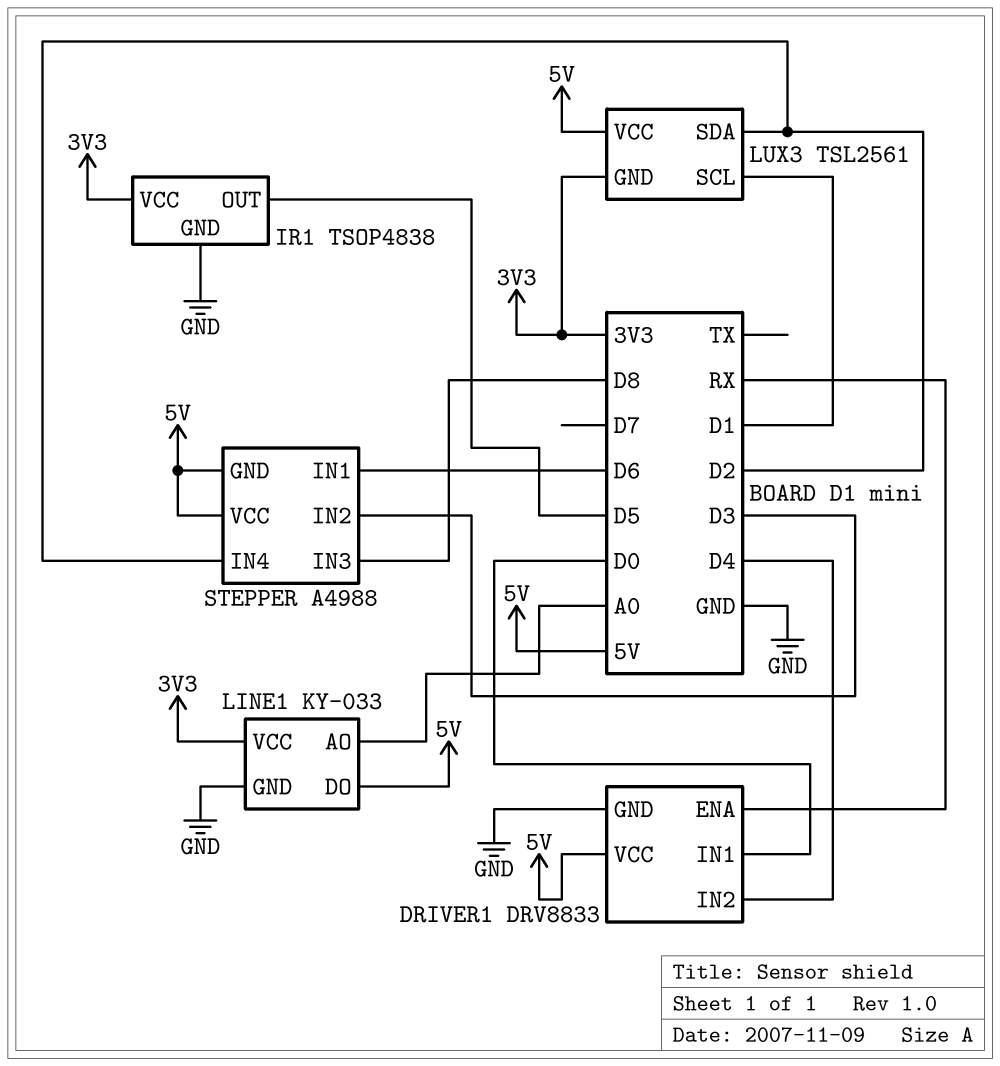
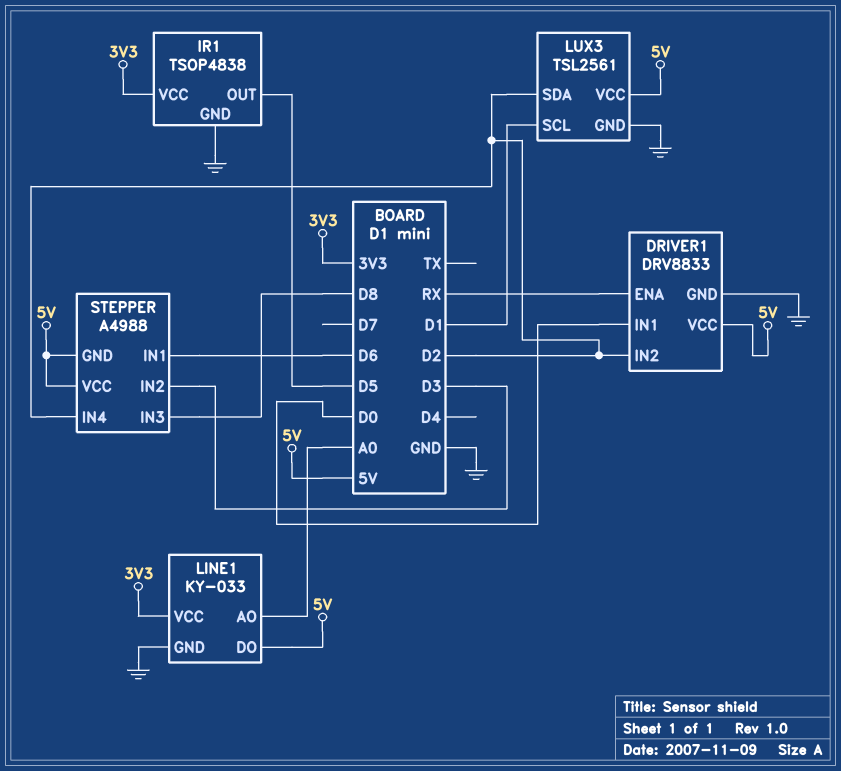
DRIVER1 pin IN2: D4 -> D2
LUX3 pin GND: 3V3 -> GND

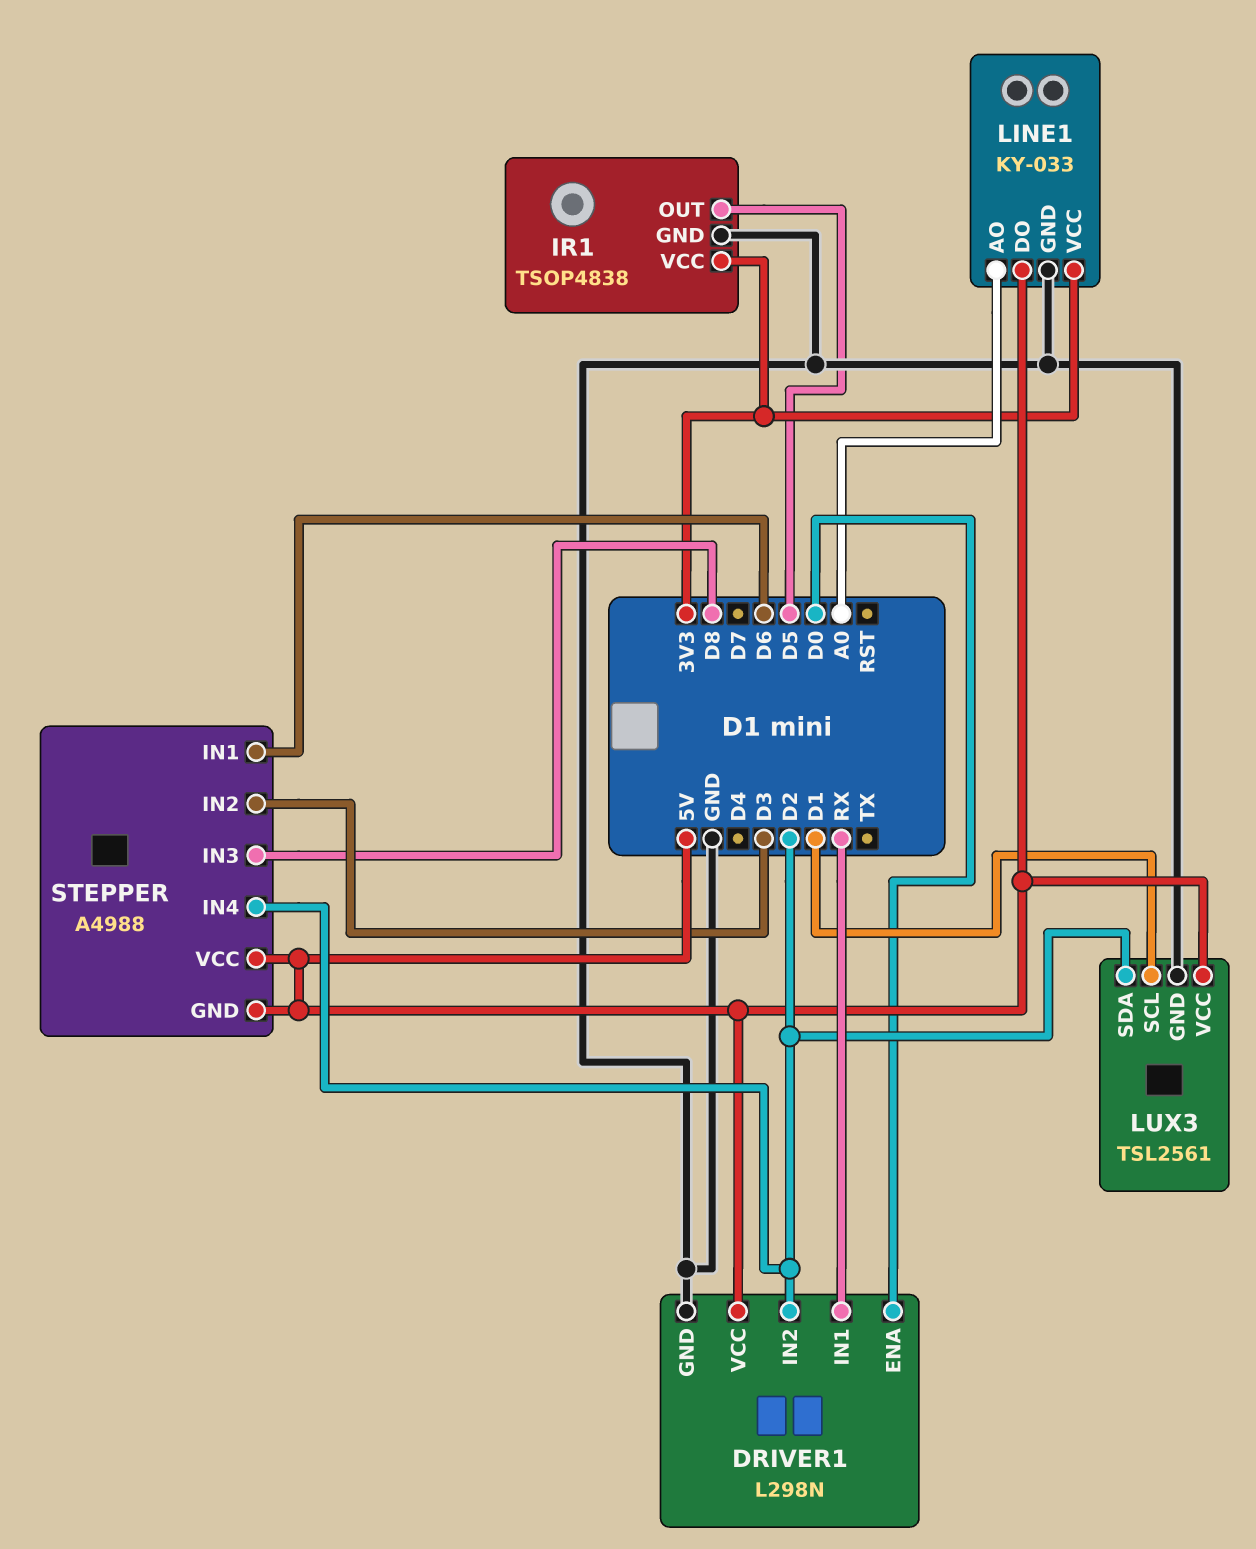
DRIVER1: DRV8833 -> L298N
DRIVER1 pin ENA: RX -> D0
DRIVER1 pin IN1: D0 -> RX

